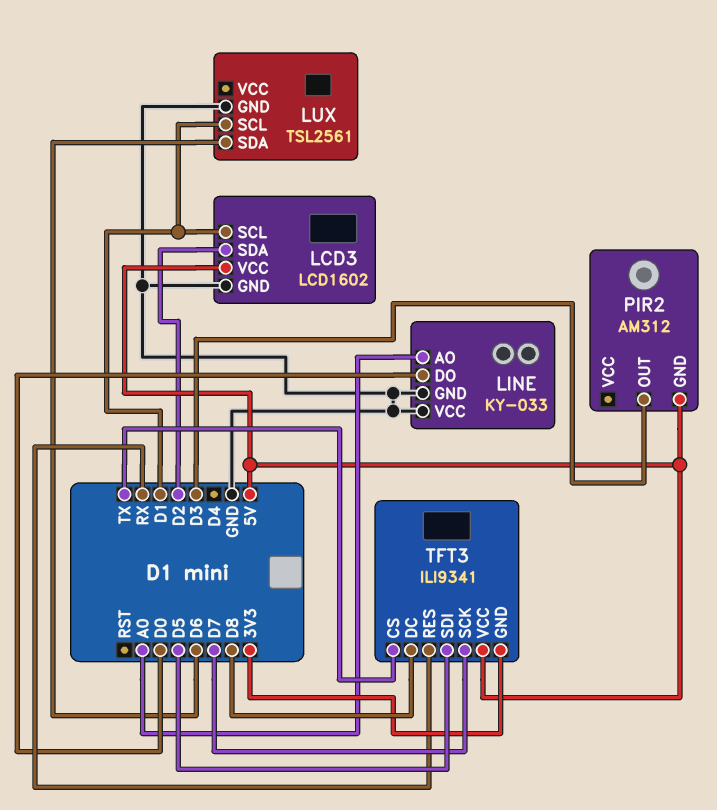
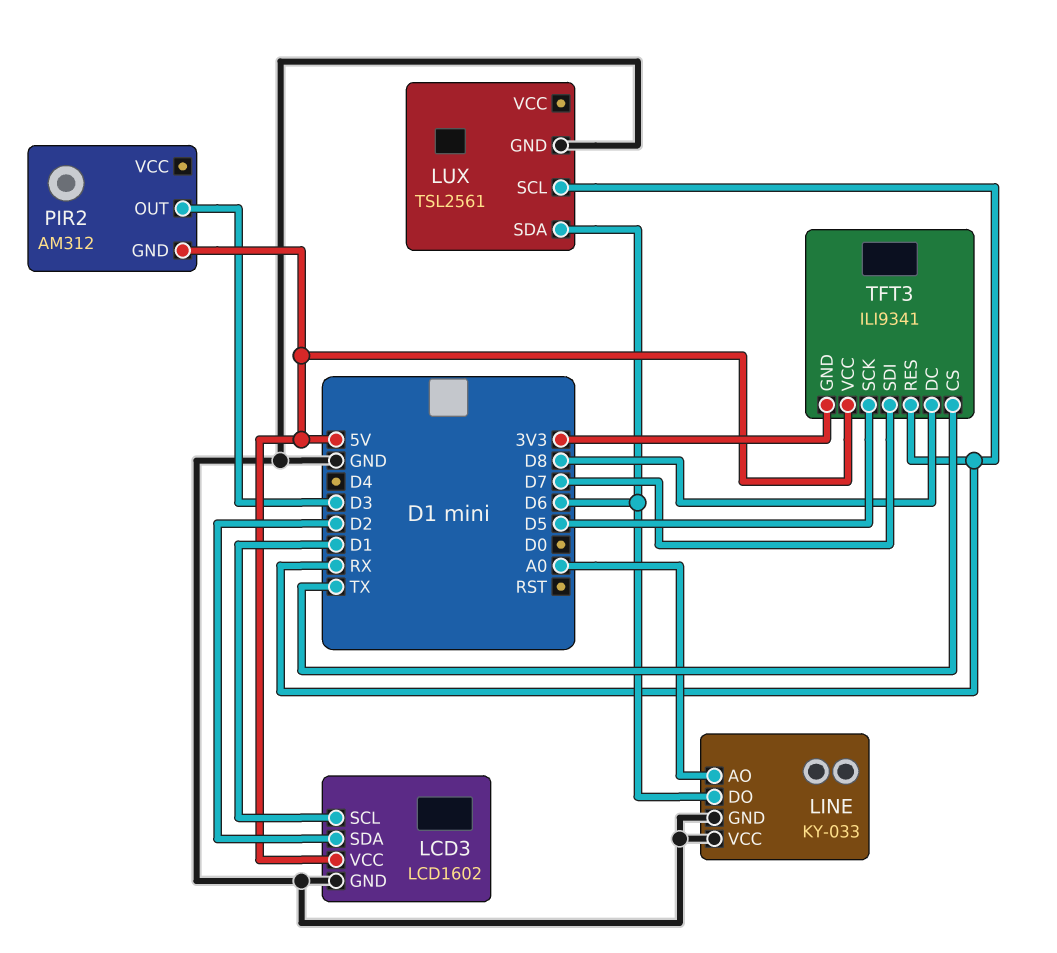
LINE pin DO: D0 -> D6
LUX pin SCL: D1 -> RX
TFT3 pin SCK: D7 -> D5
TFT3 pin SDI: D5 -> D7

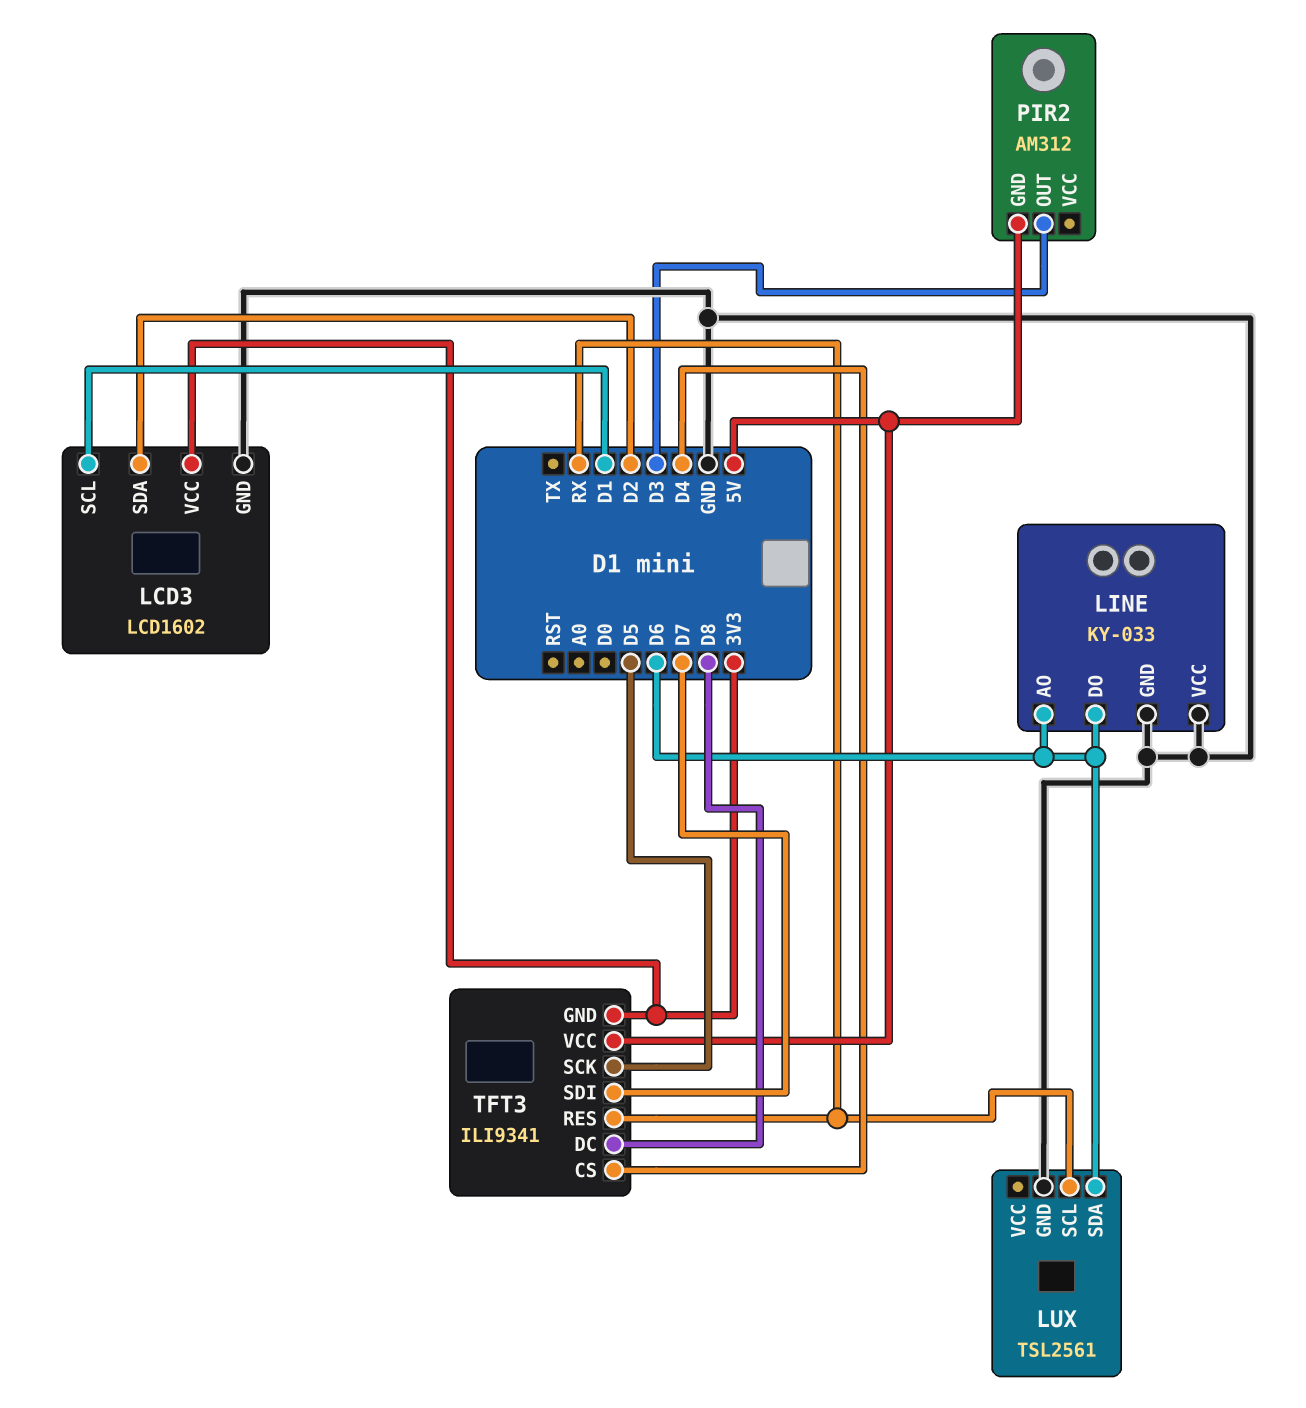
LCD3 pin VCC: 5V -> 3V3
LINE pin AO: A0 -> D6
TFT3 pin CS: TX -> D4

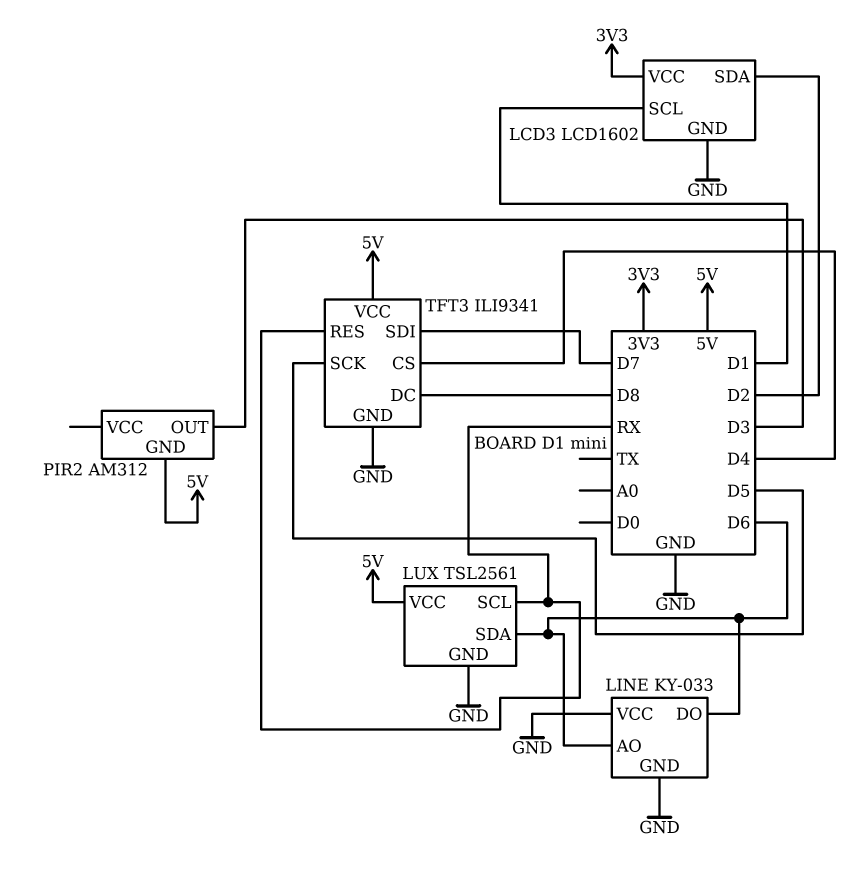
LUX pin VCC: none -> 5V
TFT3 pin GND: 3V3 -> GND

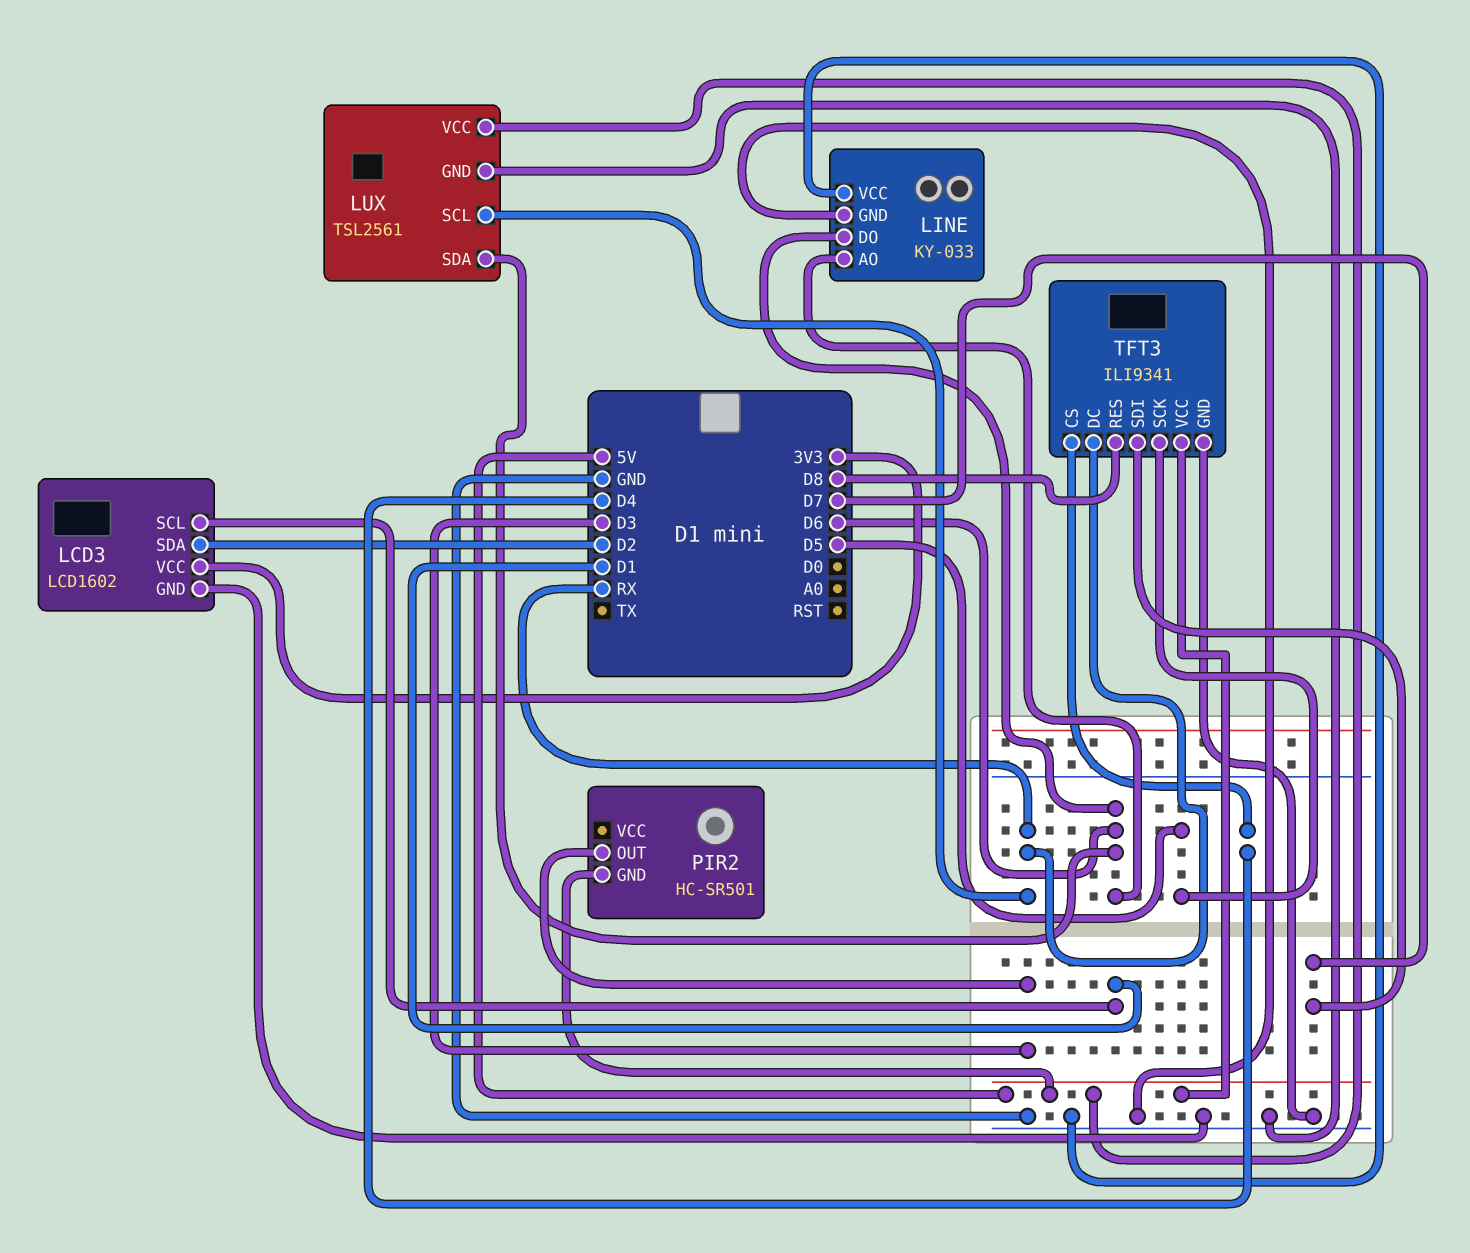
PIR2: AM312 -> HC-SR501
TFT3 pin DC: D8 -> RX
TFT3 pin RES: RX -> D8

